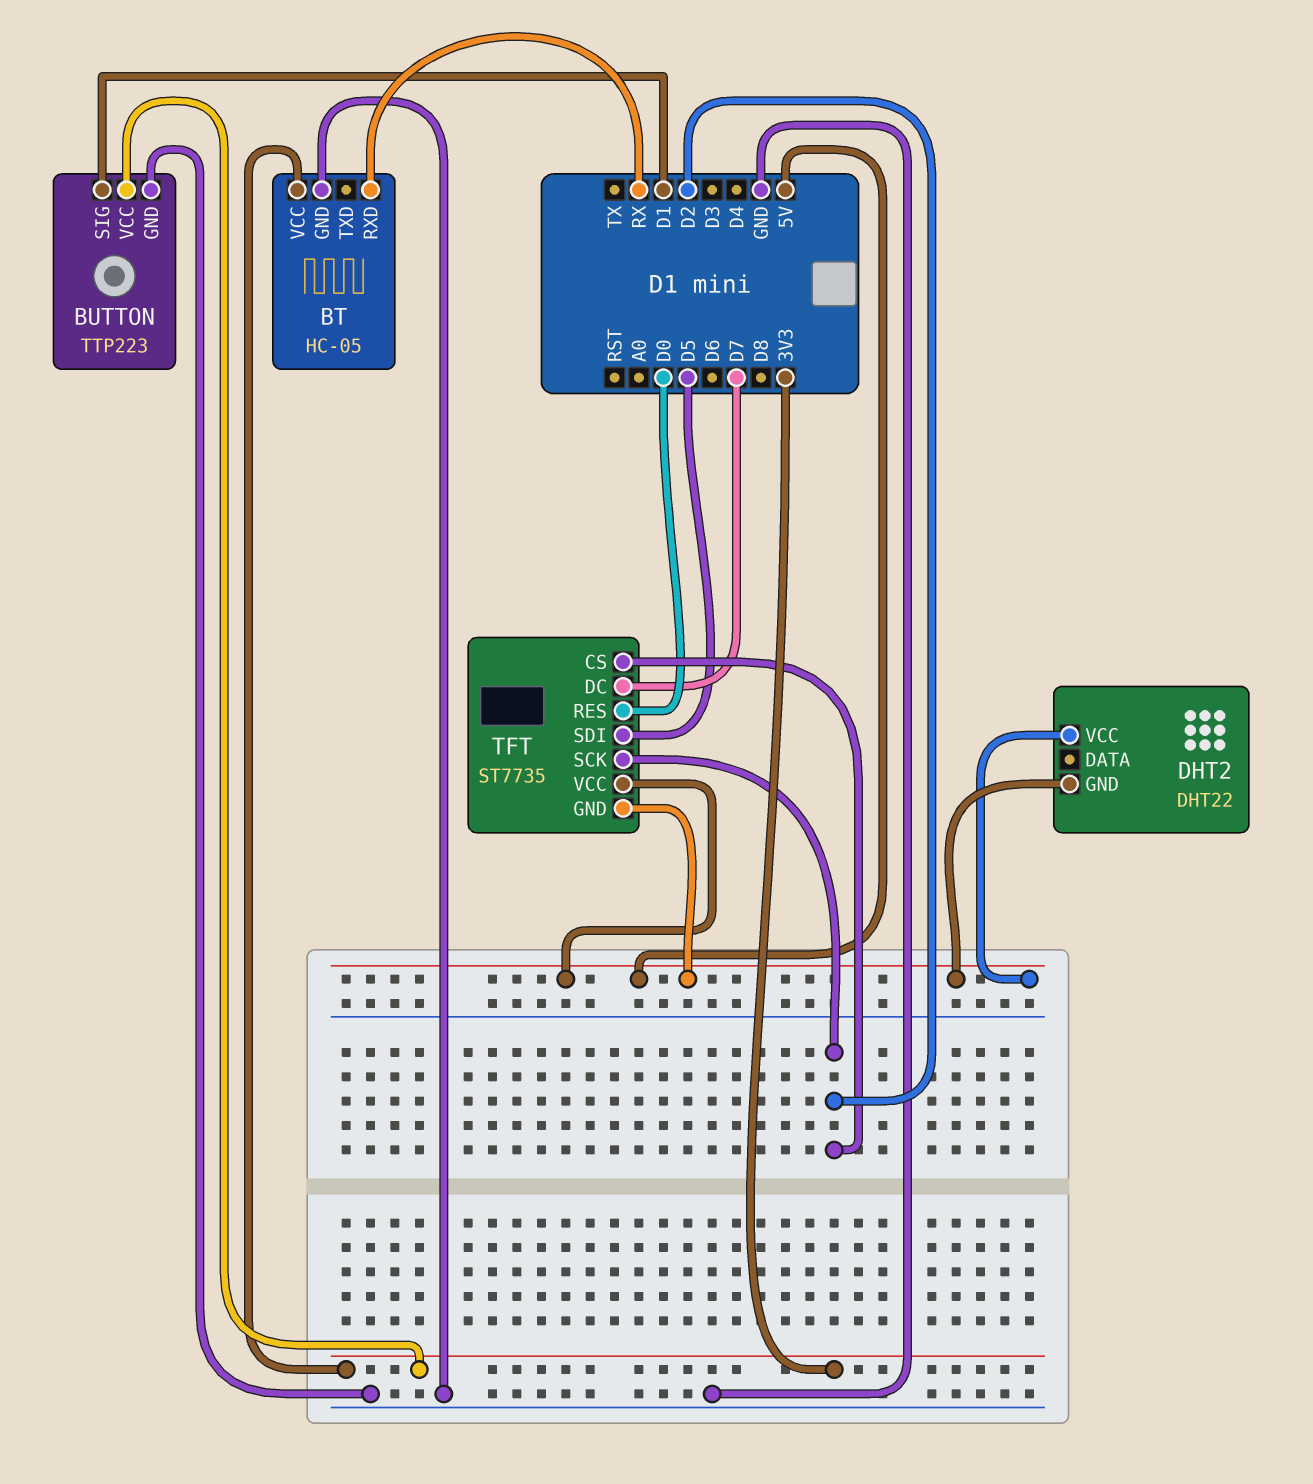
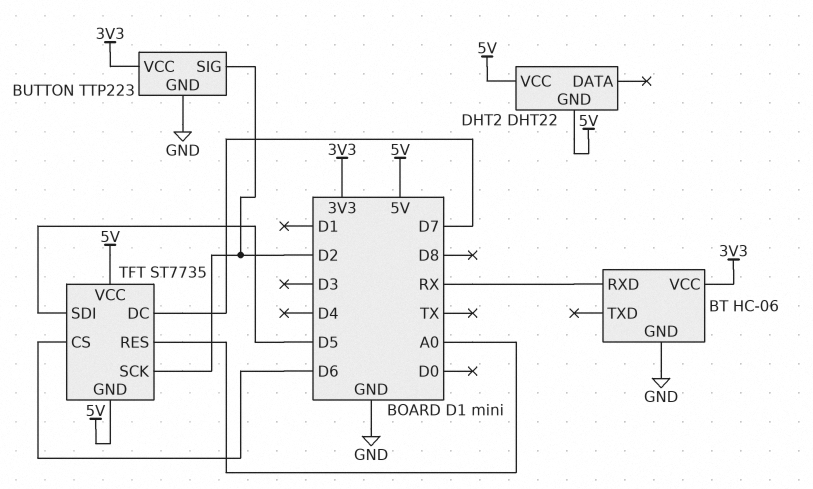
BT: HC-05 -> HC-06
BUTTON pin SIG: D1 -> D2
TFT pin CS: D2 -> D6
TFT pin RES: D0 -> A0

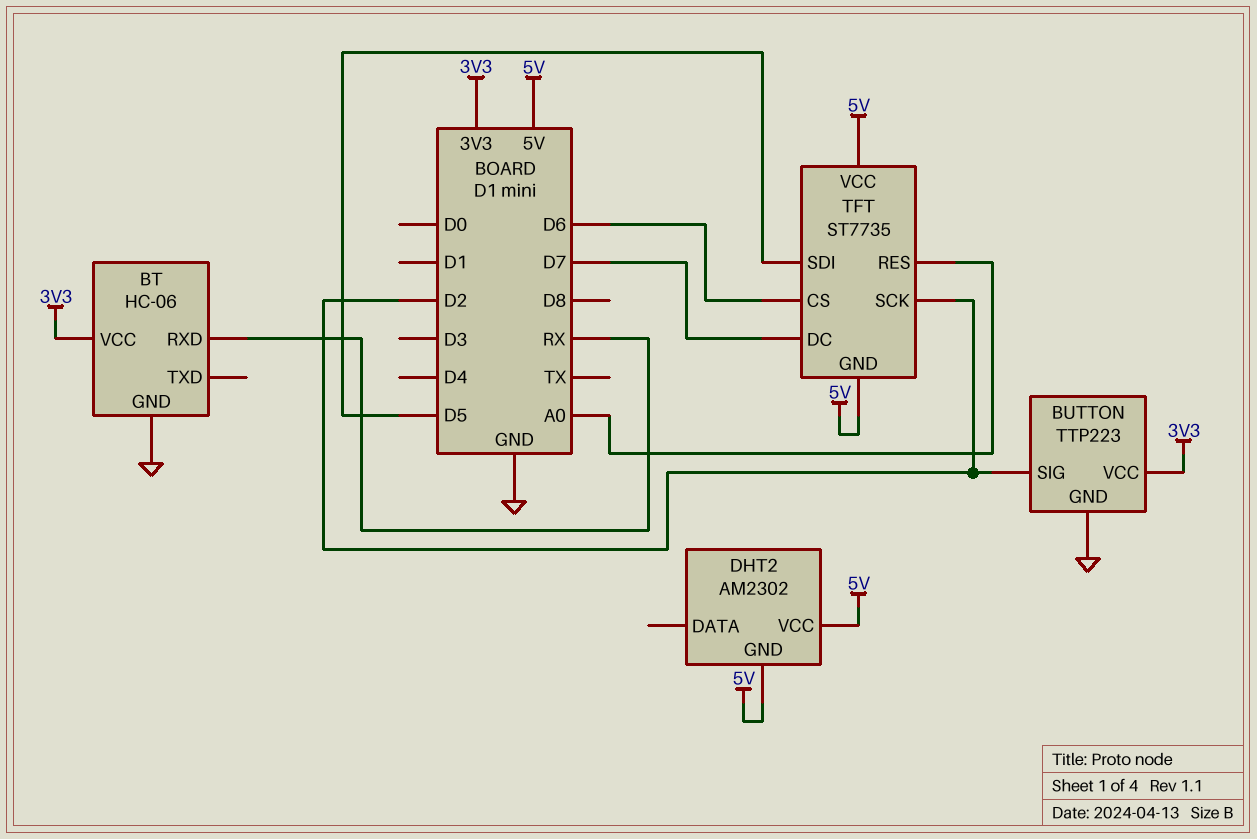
DHT2: DHT22 -> AM2302

